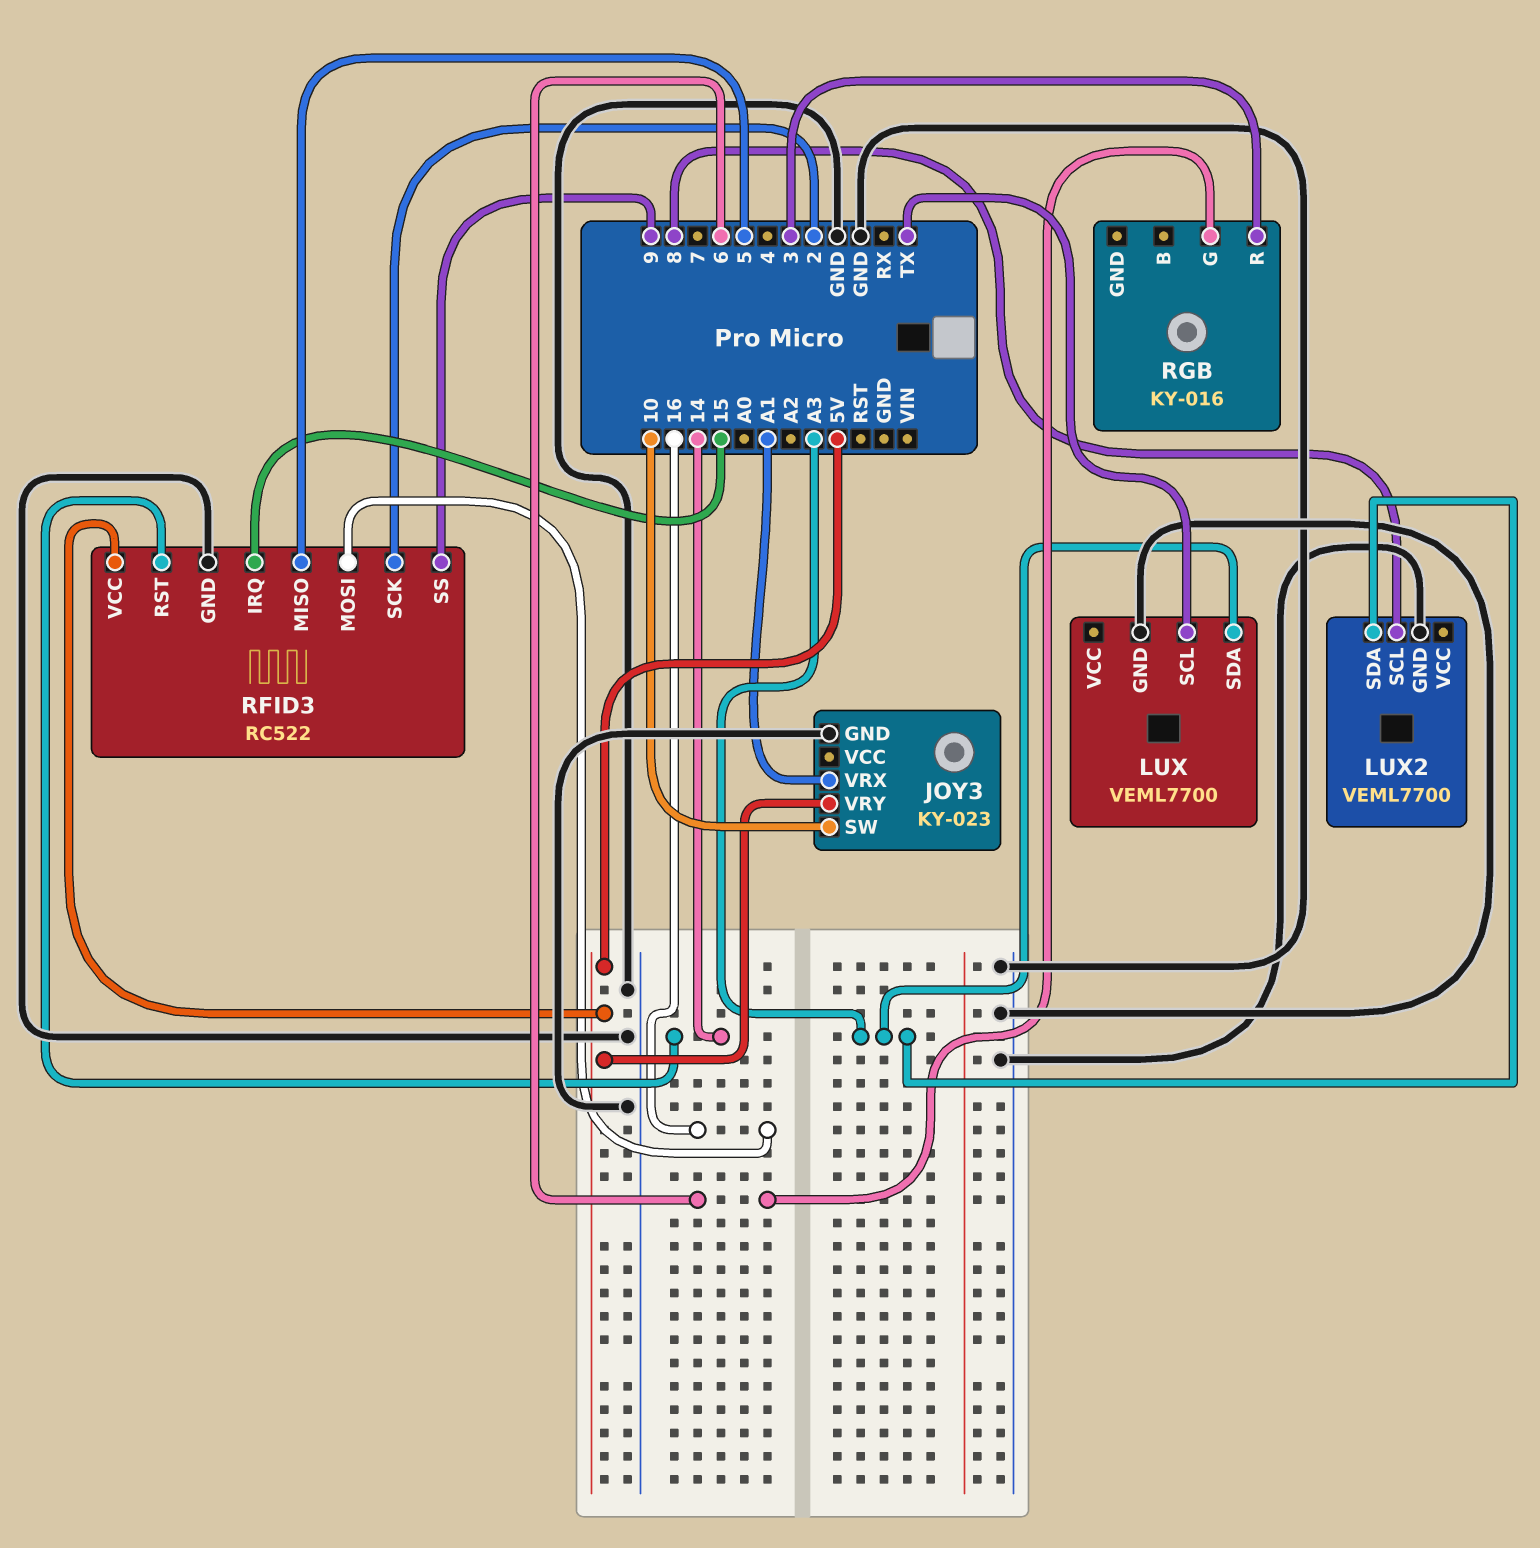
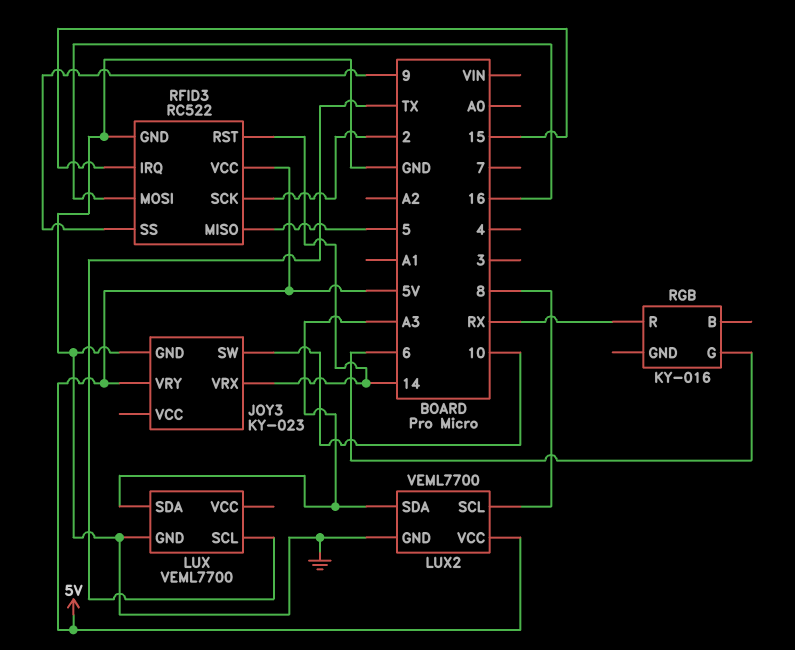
JOY3 pin VRX: A1 -> 14
LUX2 pin VCC: none -> 5V
RGB pin R: 3 -> RX

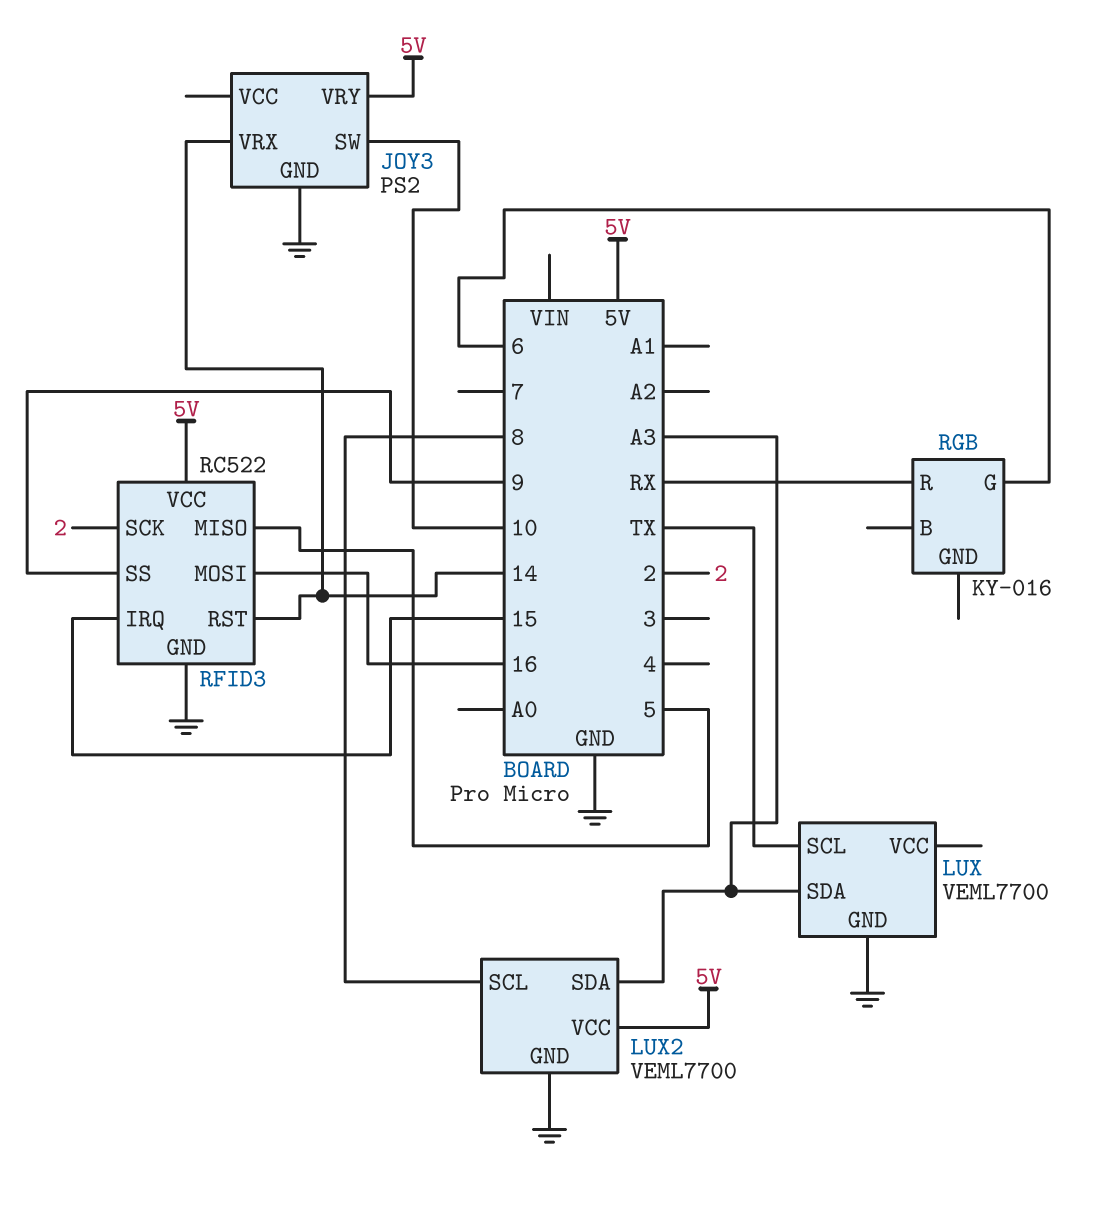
JOY3: KY-023 -> PS2

